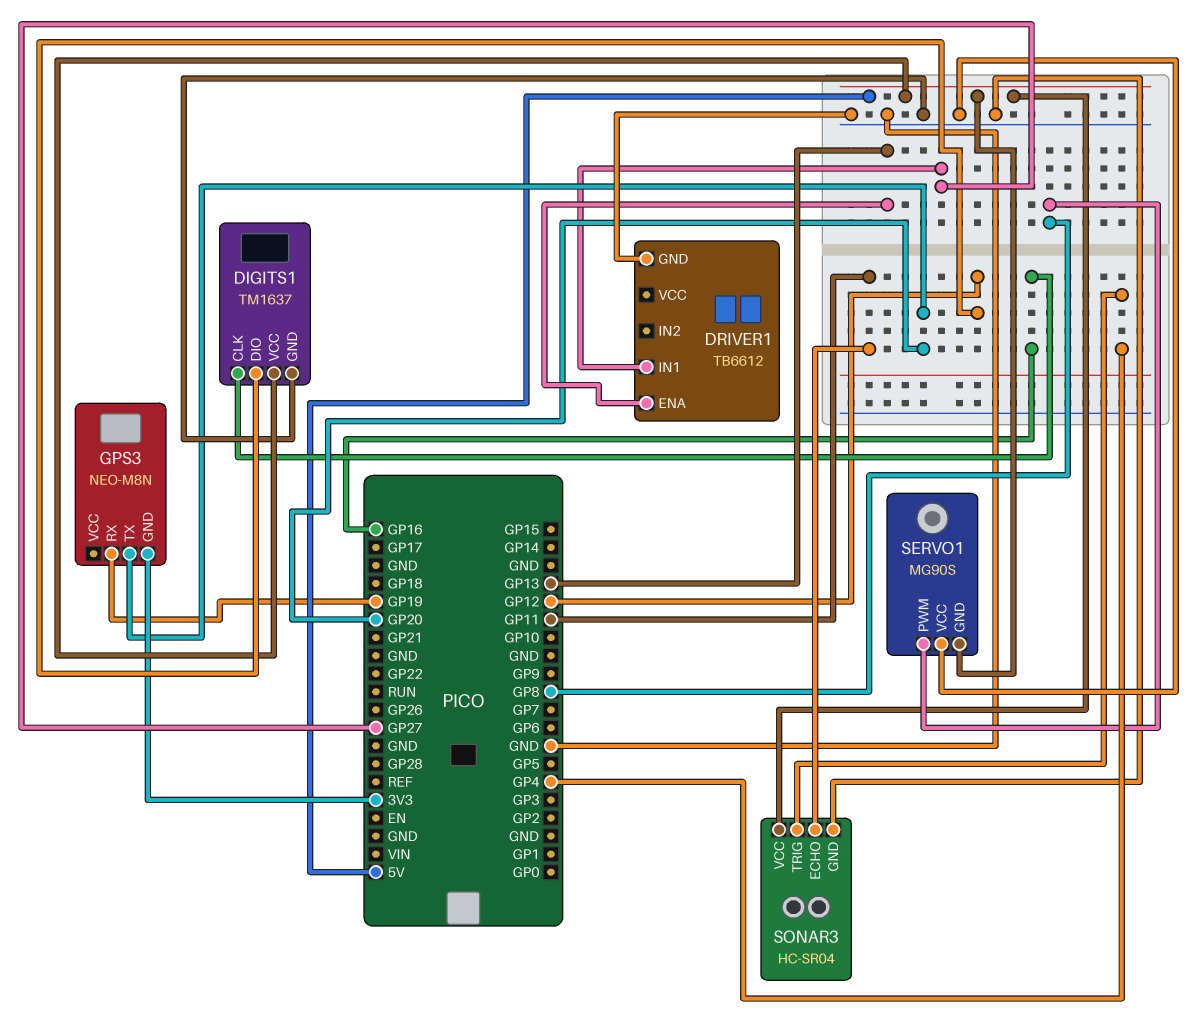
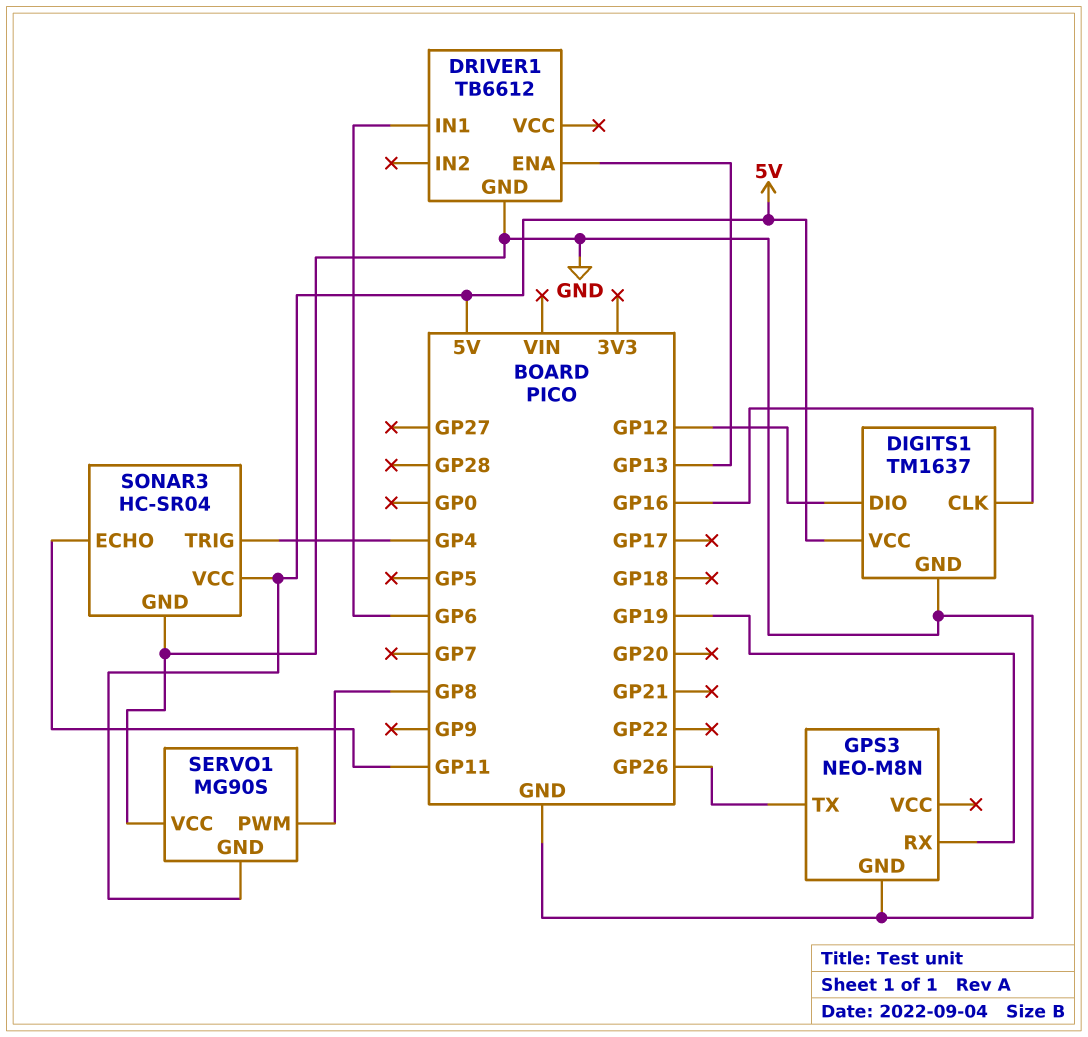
DRIVER1 pin IN1: GP27 -> GP6
GPS3 pin GND: 3V3 -> GND
GPS3 pin TX: GP20 -> GP26

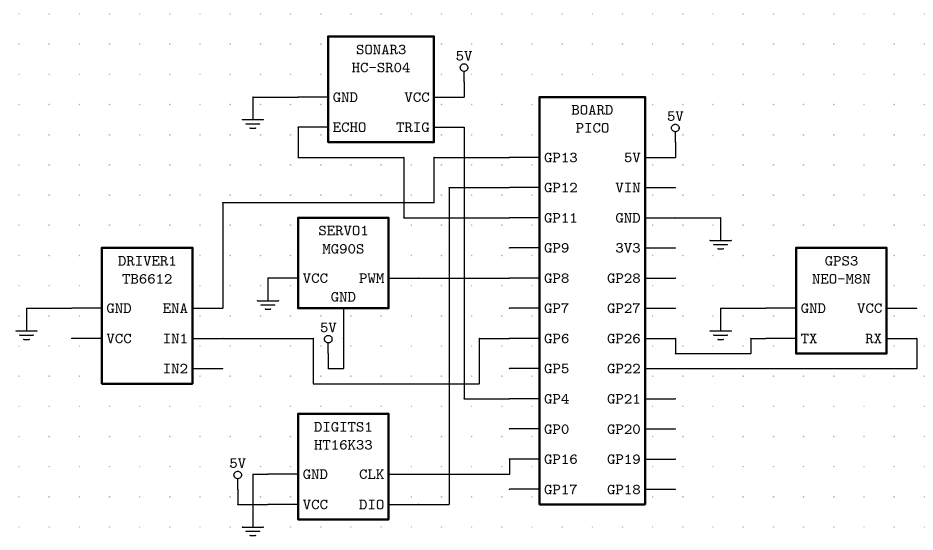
DIGITS1: TM1637 -> HT16K33
GPS3 pin RX: GP19 -> GP22

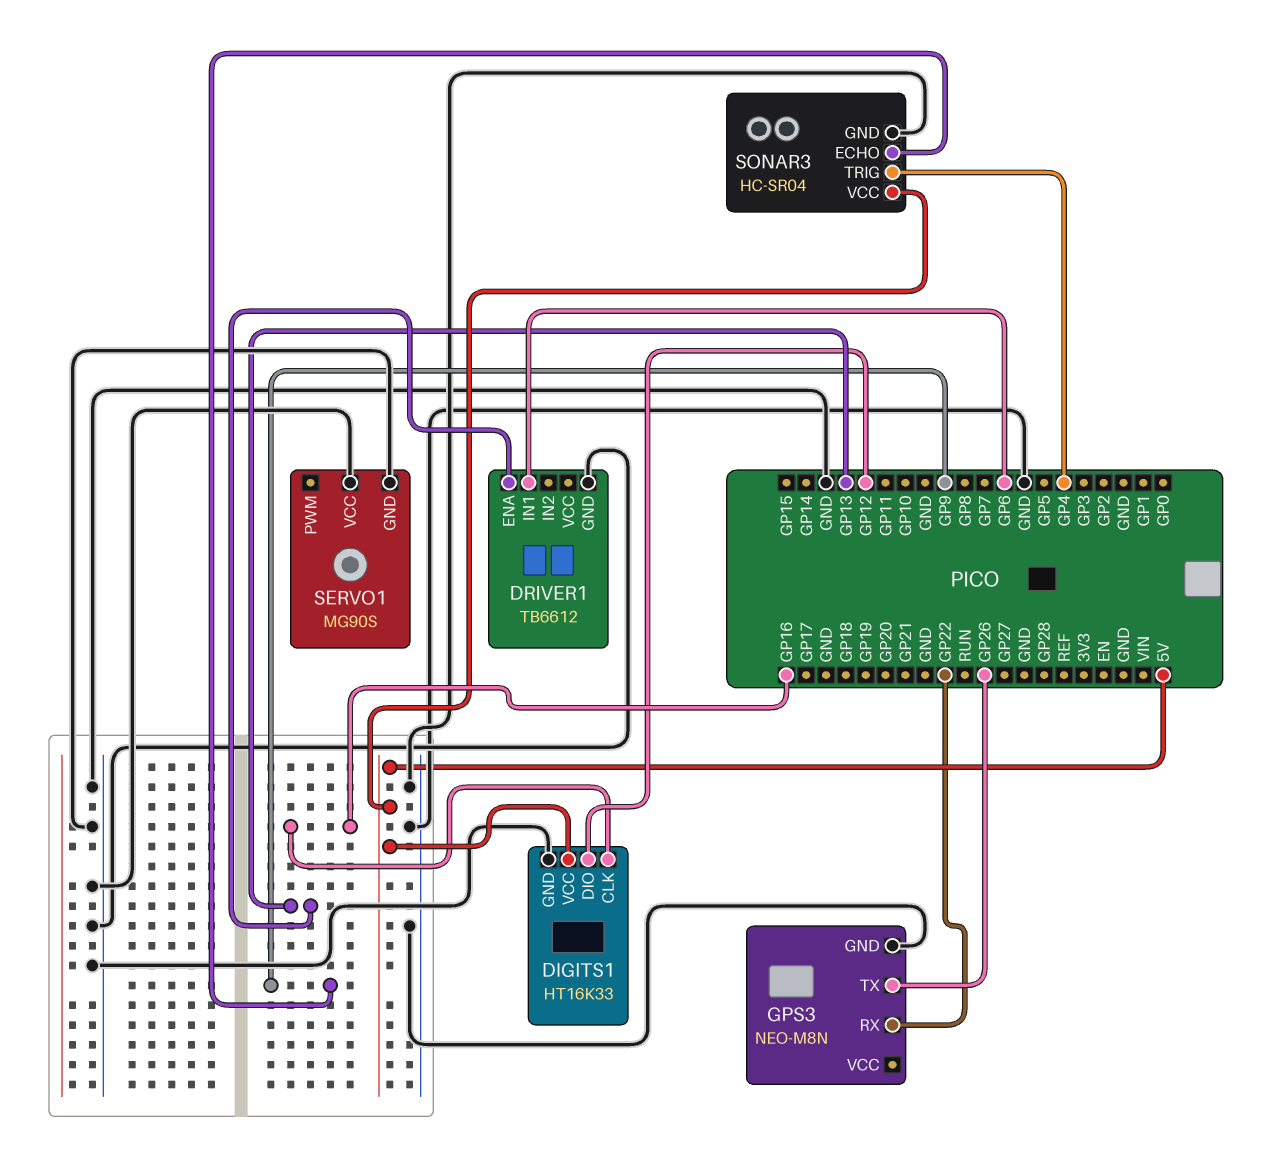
SERVO1 pin GND: 5V -> GND
SERVO1 pin PWM: GP8 -> none
SONAR3 pin ECHO: GP11 -> GP9

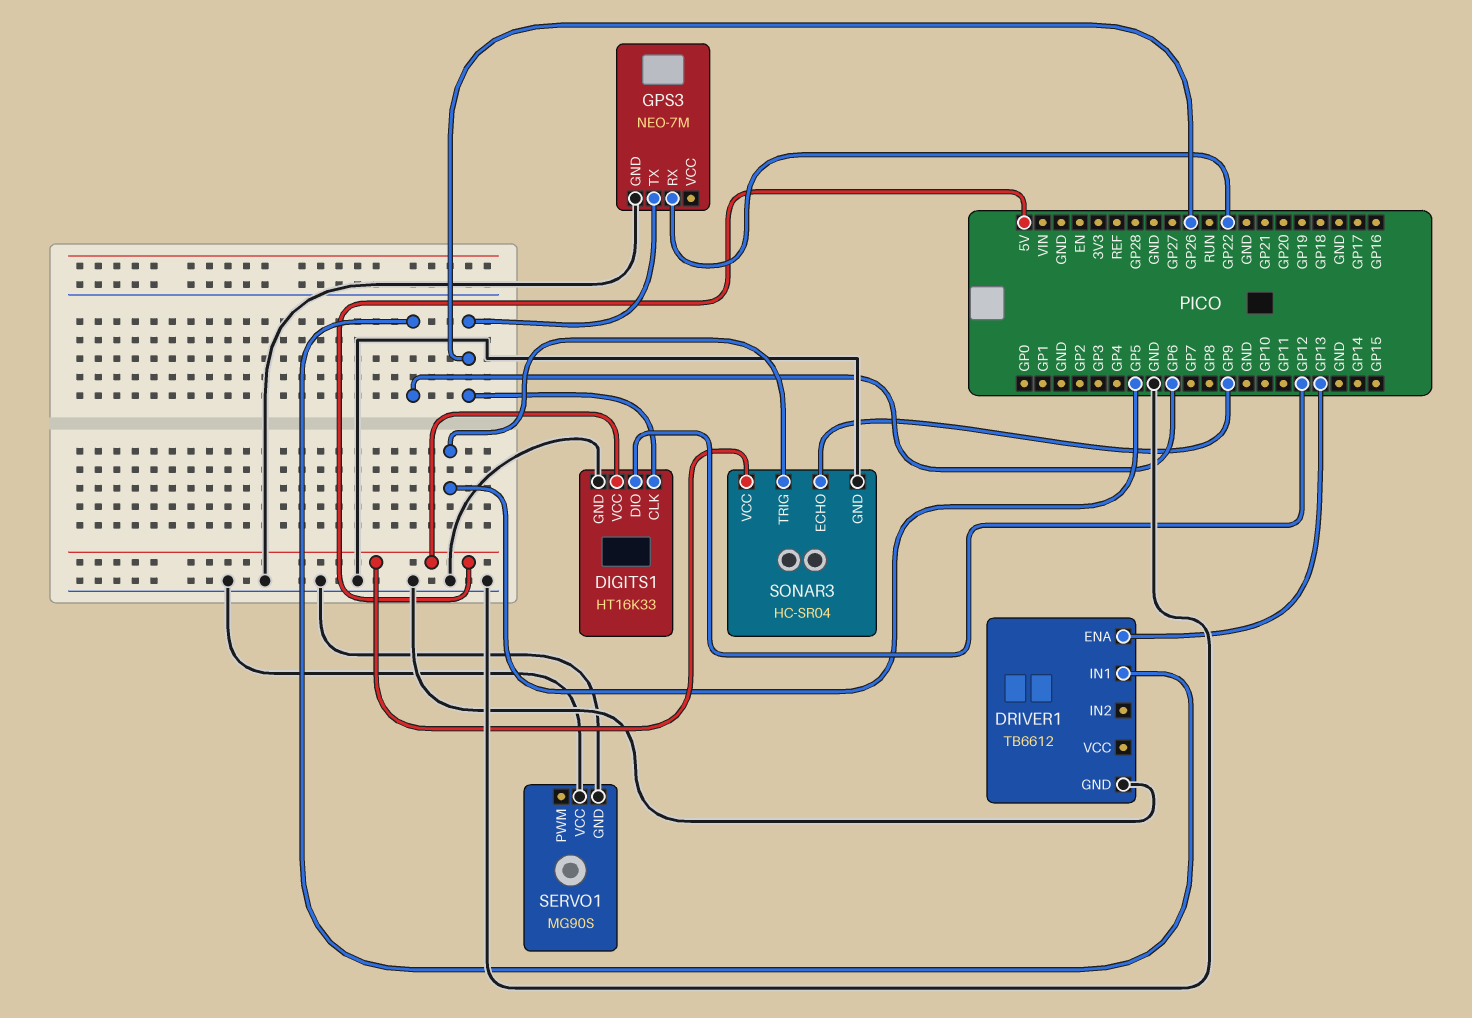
DIGITS1 pin CLK: GP16 -> GP26
GPS3: NEO-M8N -> NEO-7M
SONAR3 pin TRIG: GP4 -> GP5

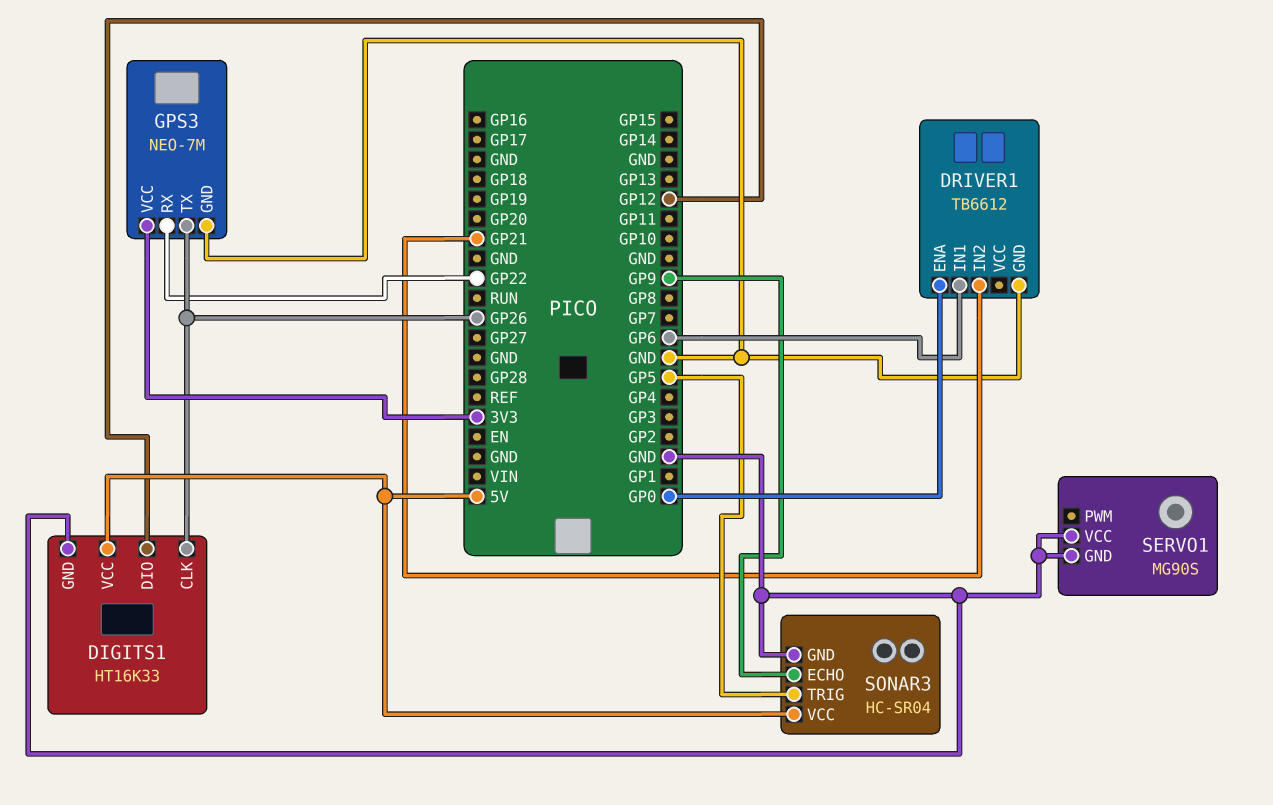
DRIVER1 pin ENA: GP13 -> GP0
DRIVER1 pin IN2: none -> GP21
GPS3 pin VCC: none -> 3V3

